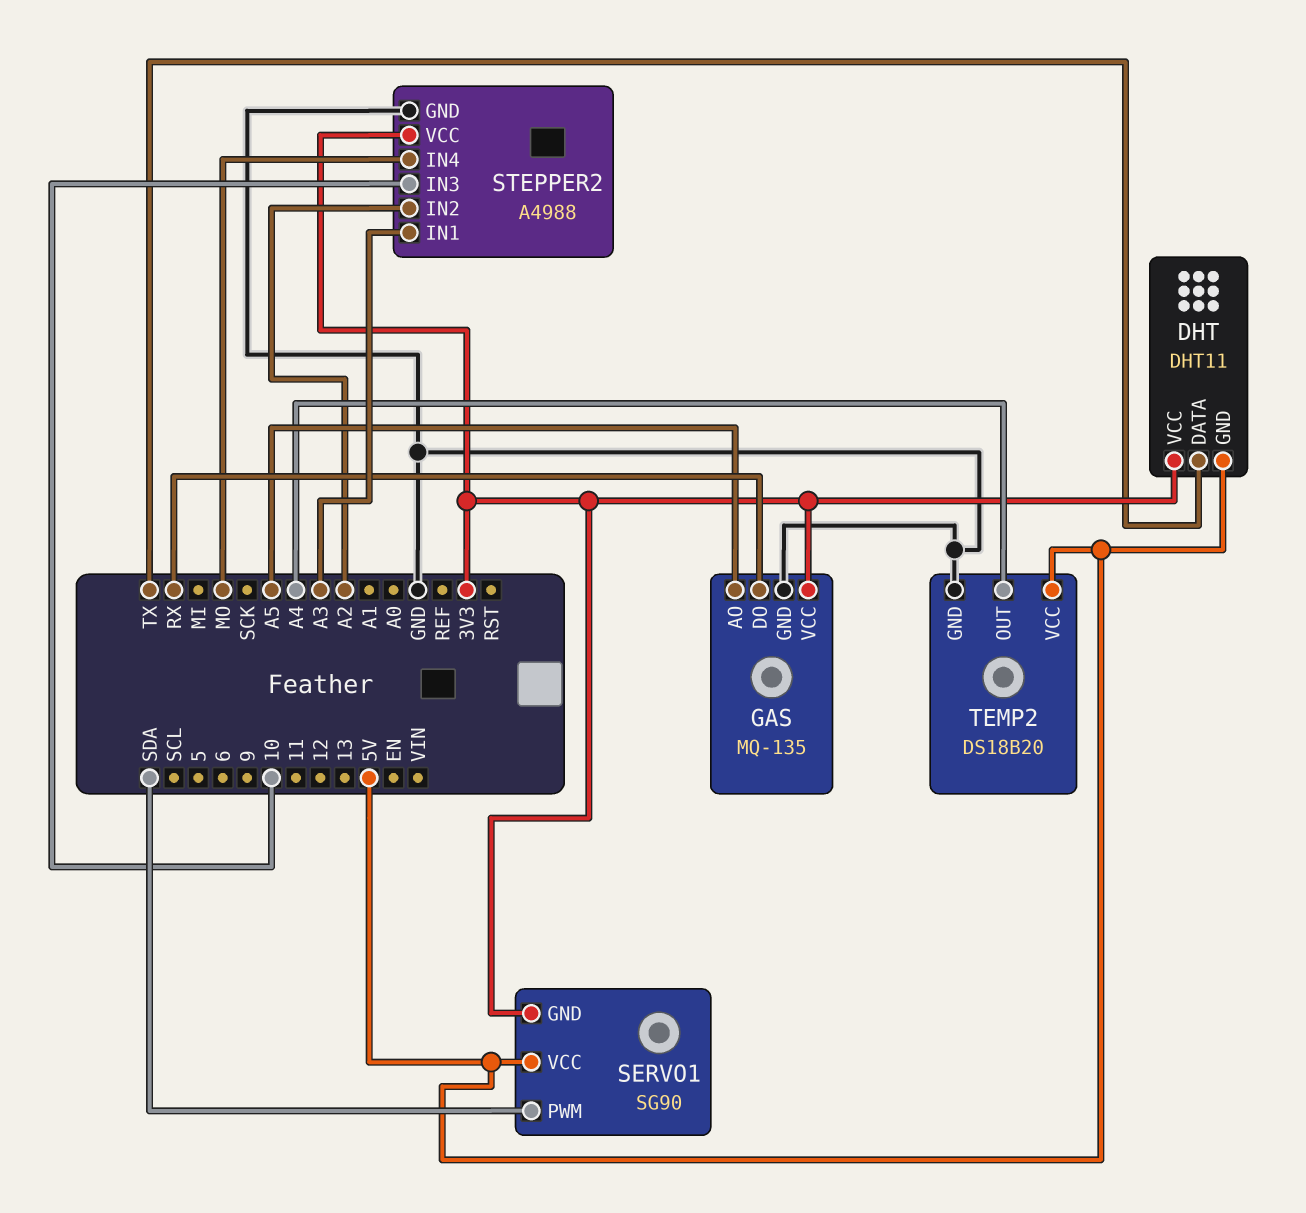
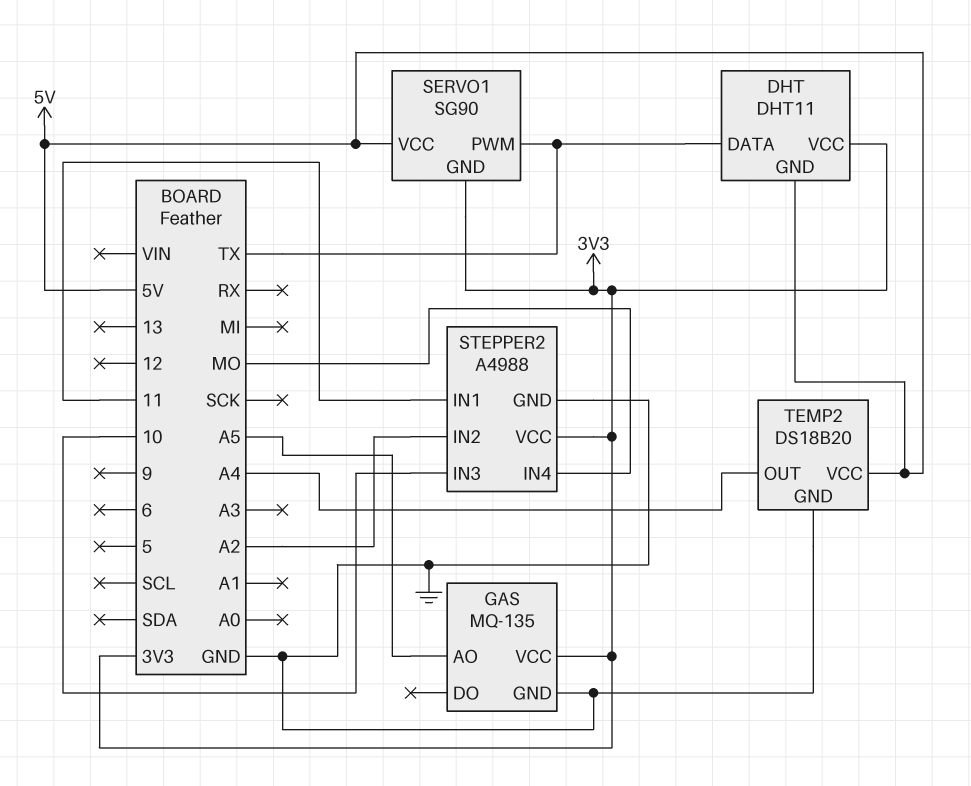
GAS pin DO: RX -> none
SERVO1 pin PWM: SDA -> TX
STEPPER2 pin IN1: A3 -> 11

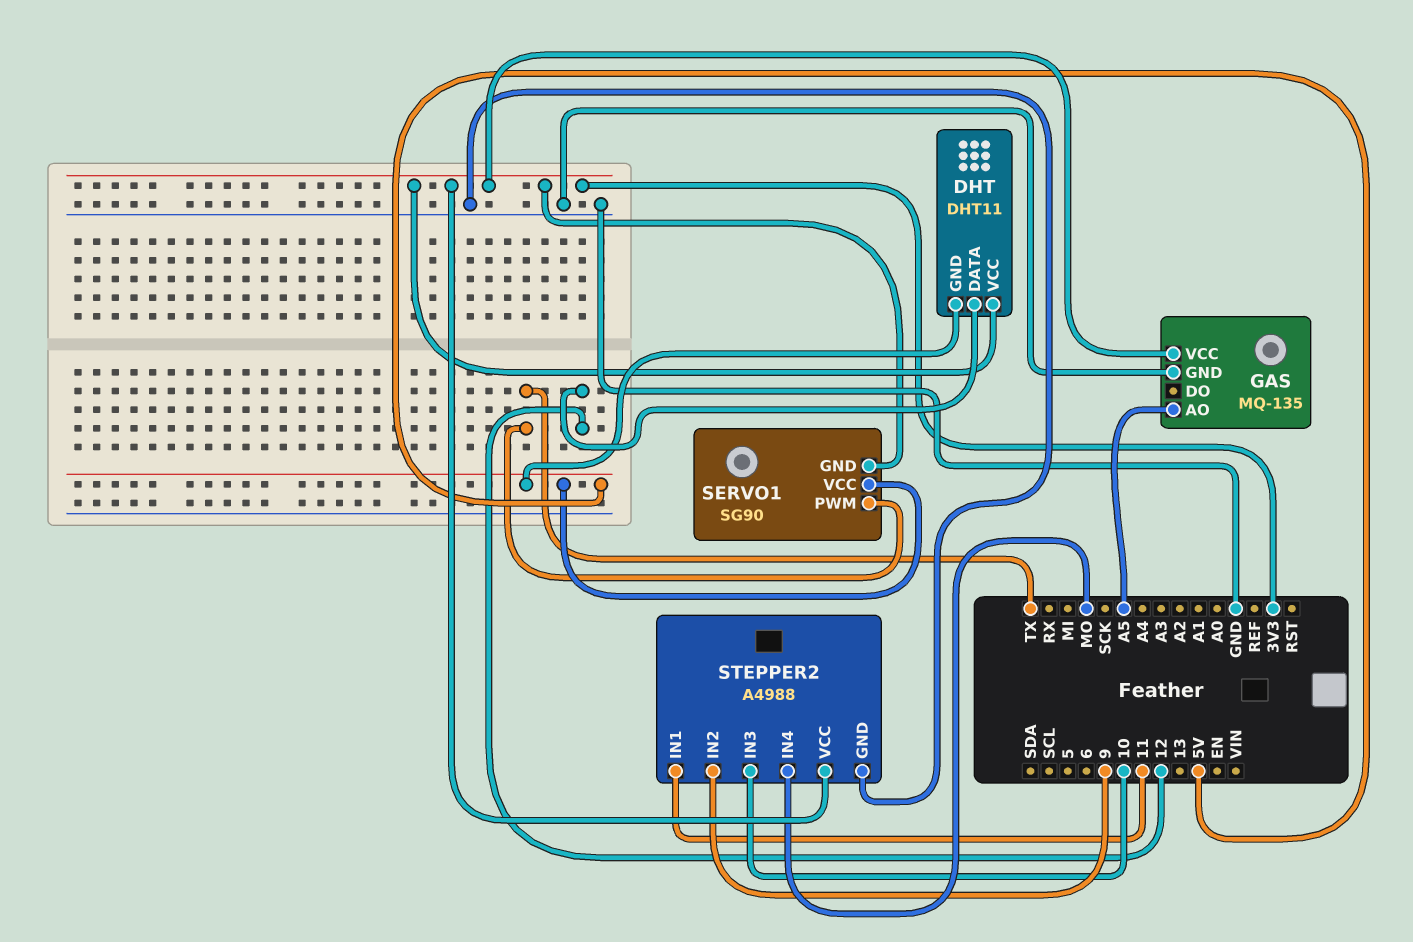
DHT pin DATA: TX -> 12
STEPPER2 pin IN2: A2 -> 9
TEMP2: DS18B20 -> none
TEMP2 pin GND: GND -> none
TEMP2 pin OUT: A4 -> none
TEMP2 pin VCC: 5V -> none

